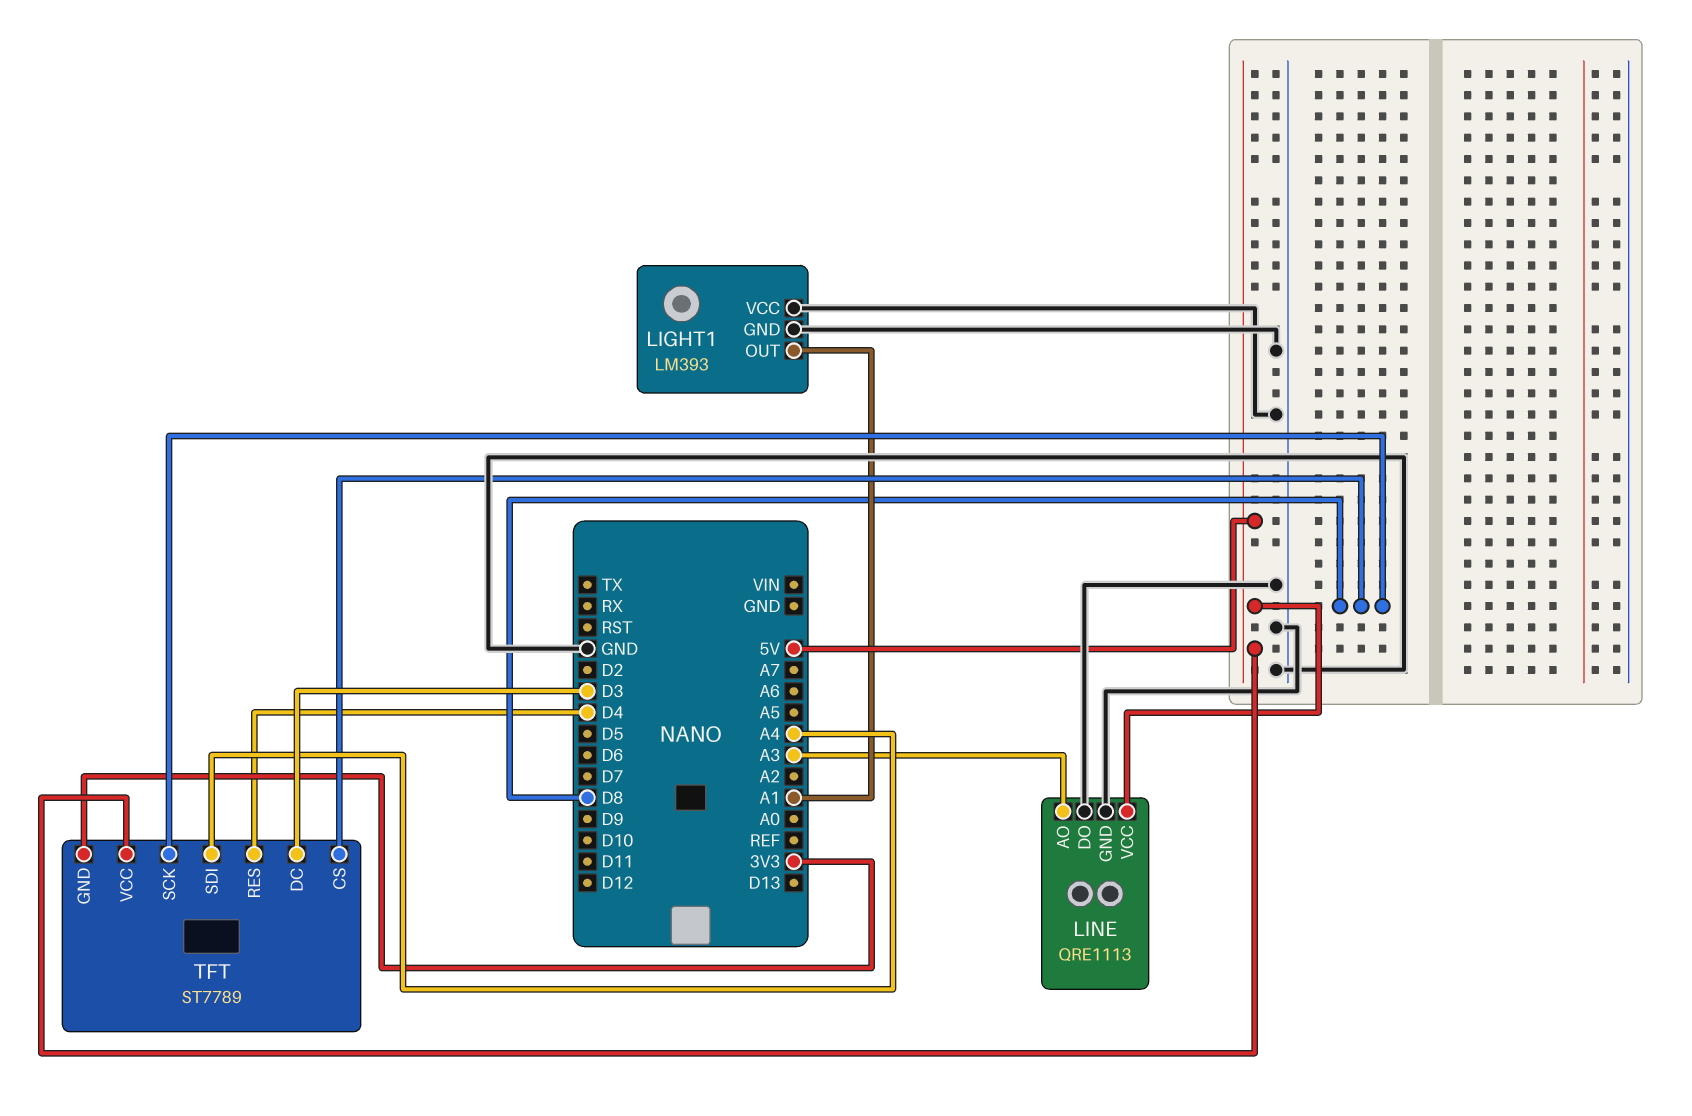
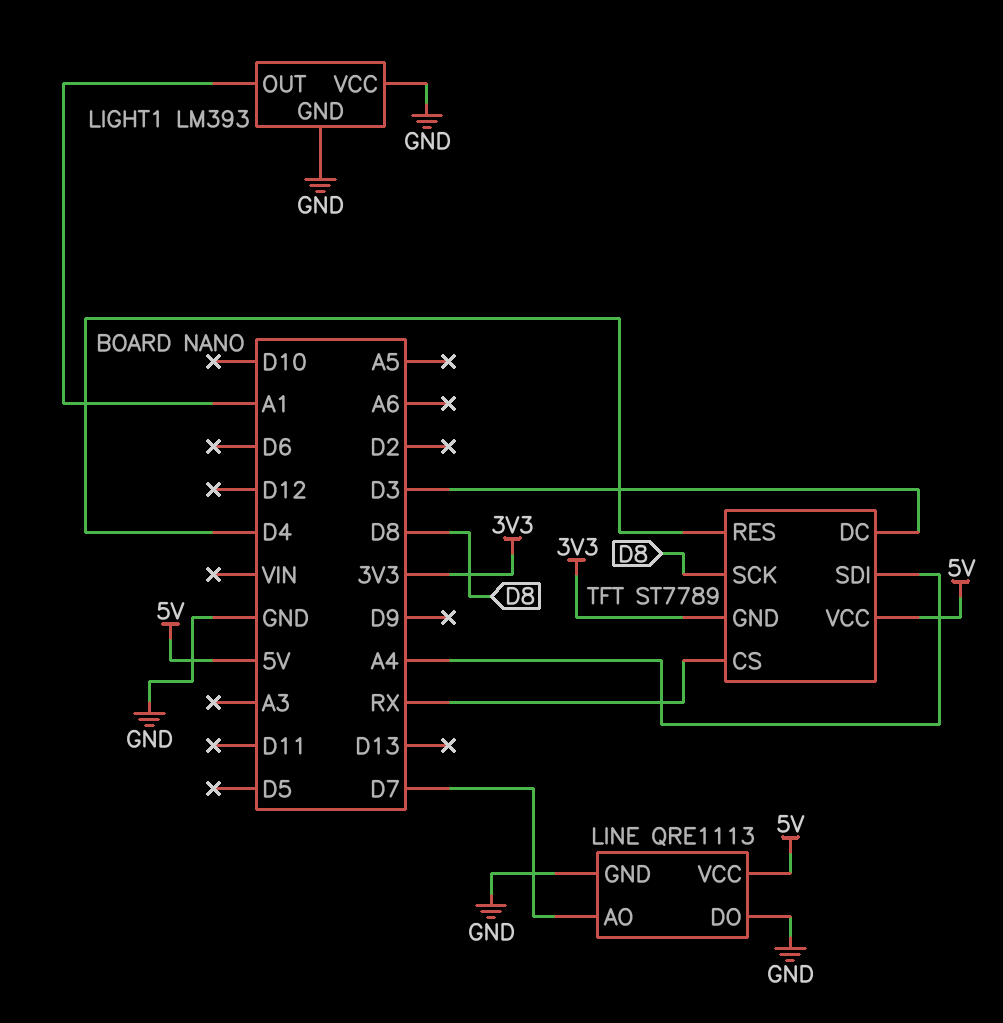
LINE pin AO: A3 -> D7
TFT pin CS: D8 -> RX

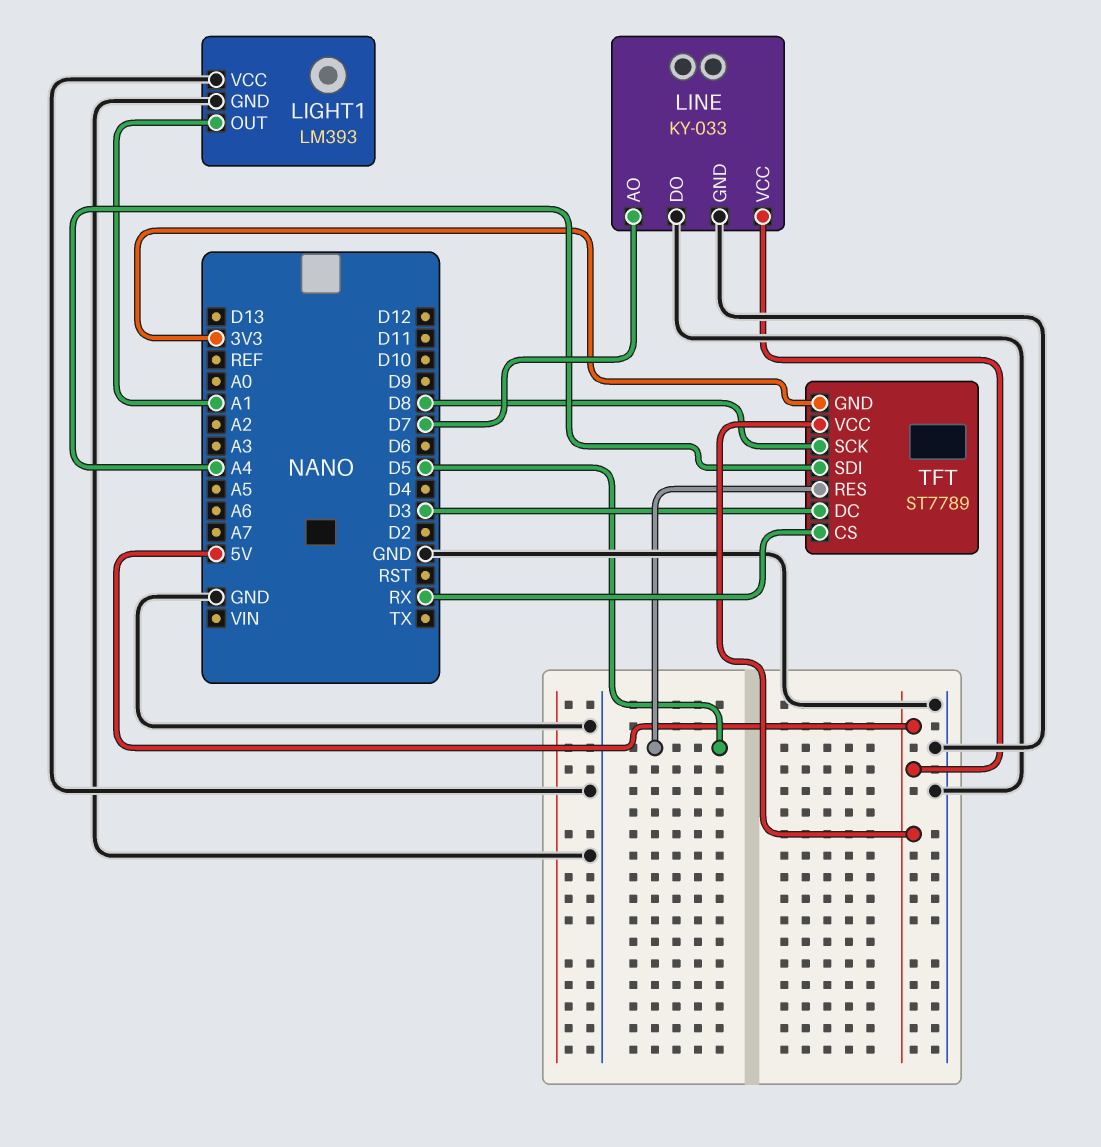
LINE: QRE1113 -> KY-033
TFT pin RES: D4 -> D5

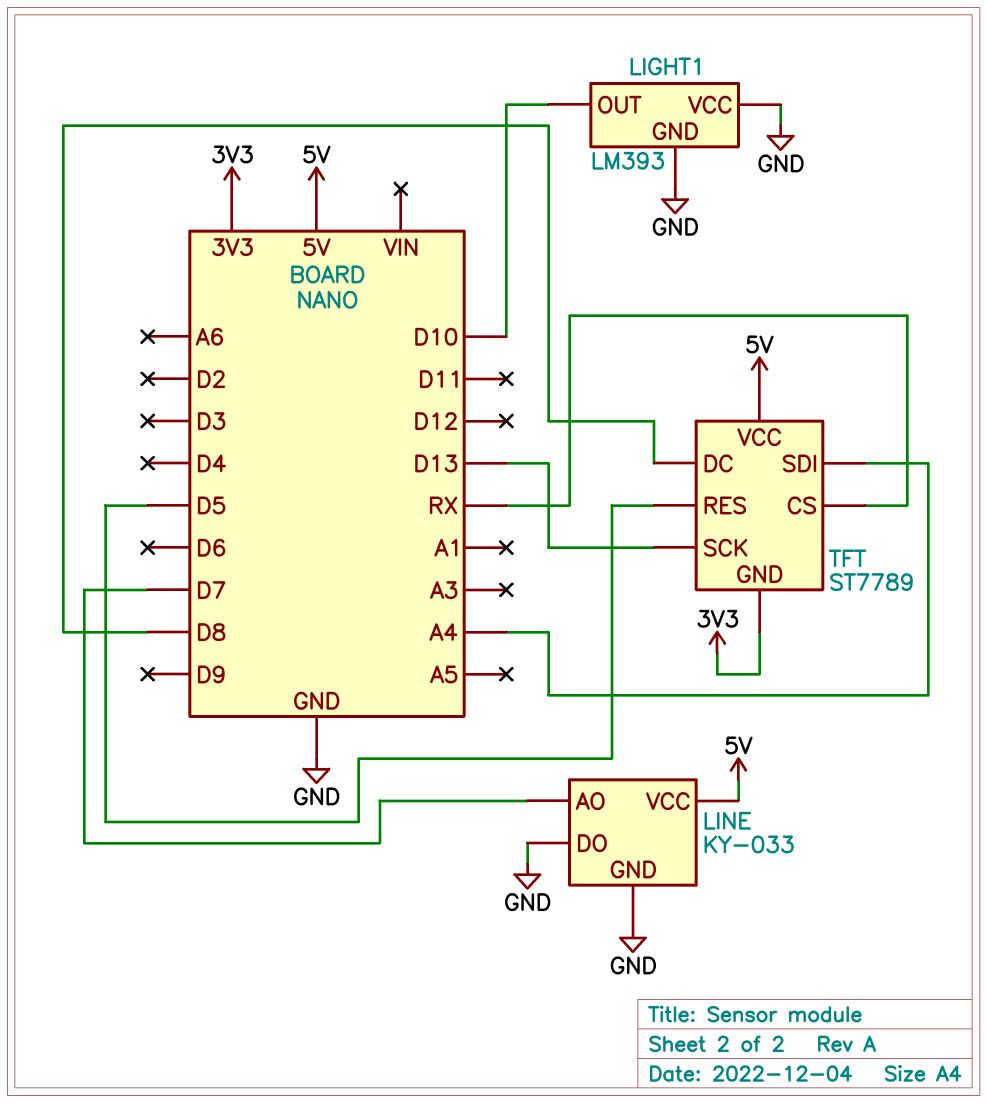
LIGHT1 pin OUT: A1 -> D10
TFT pin DC: D3 -> D8
TFT pin SCK: D8 -> D13

